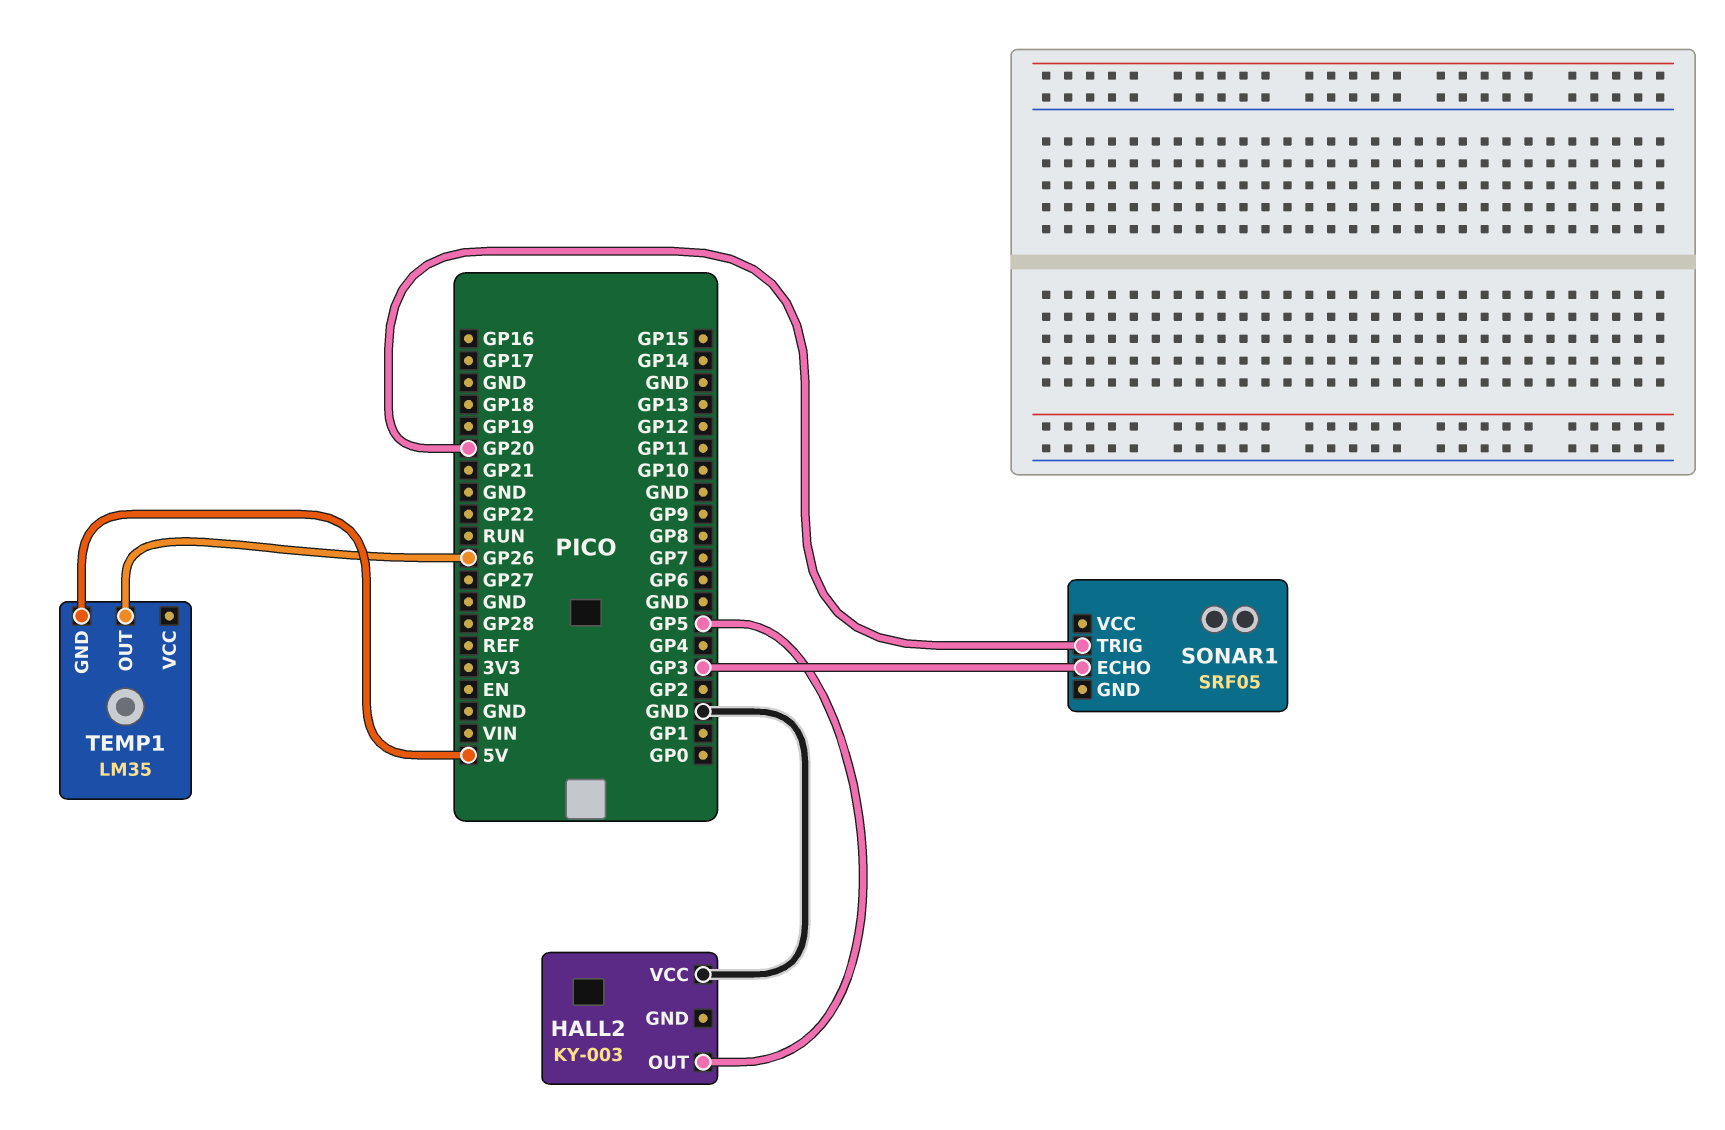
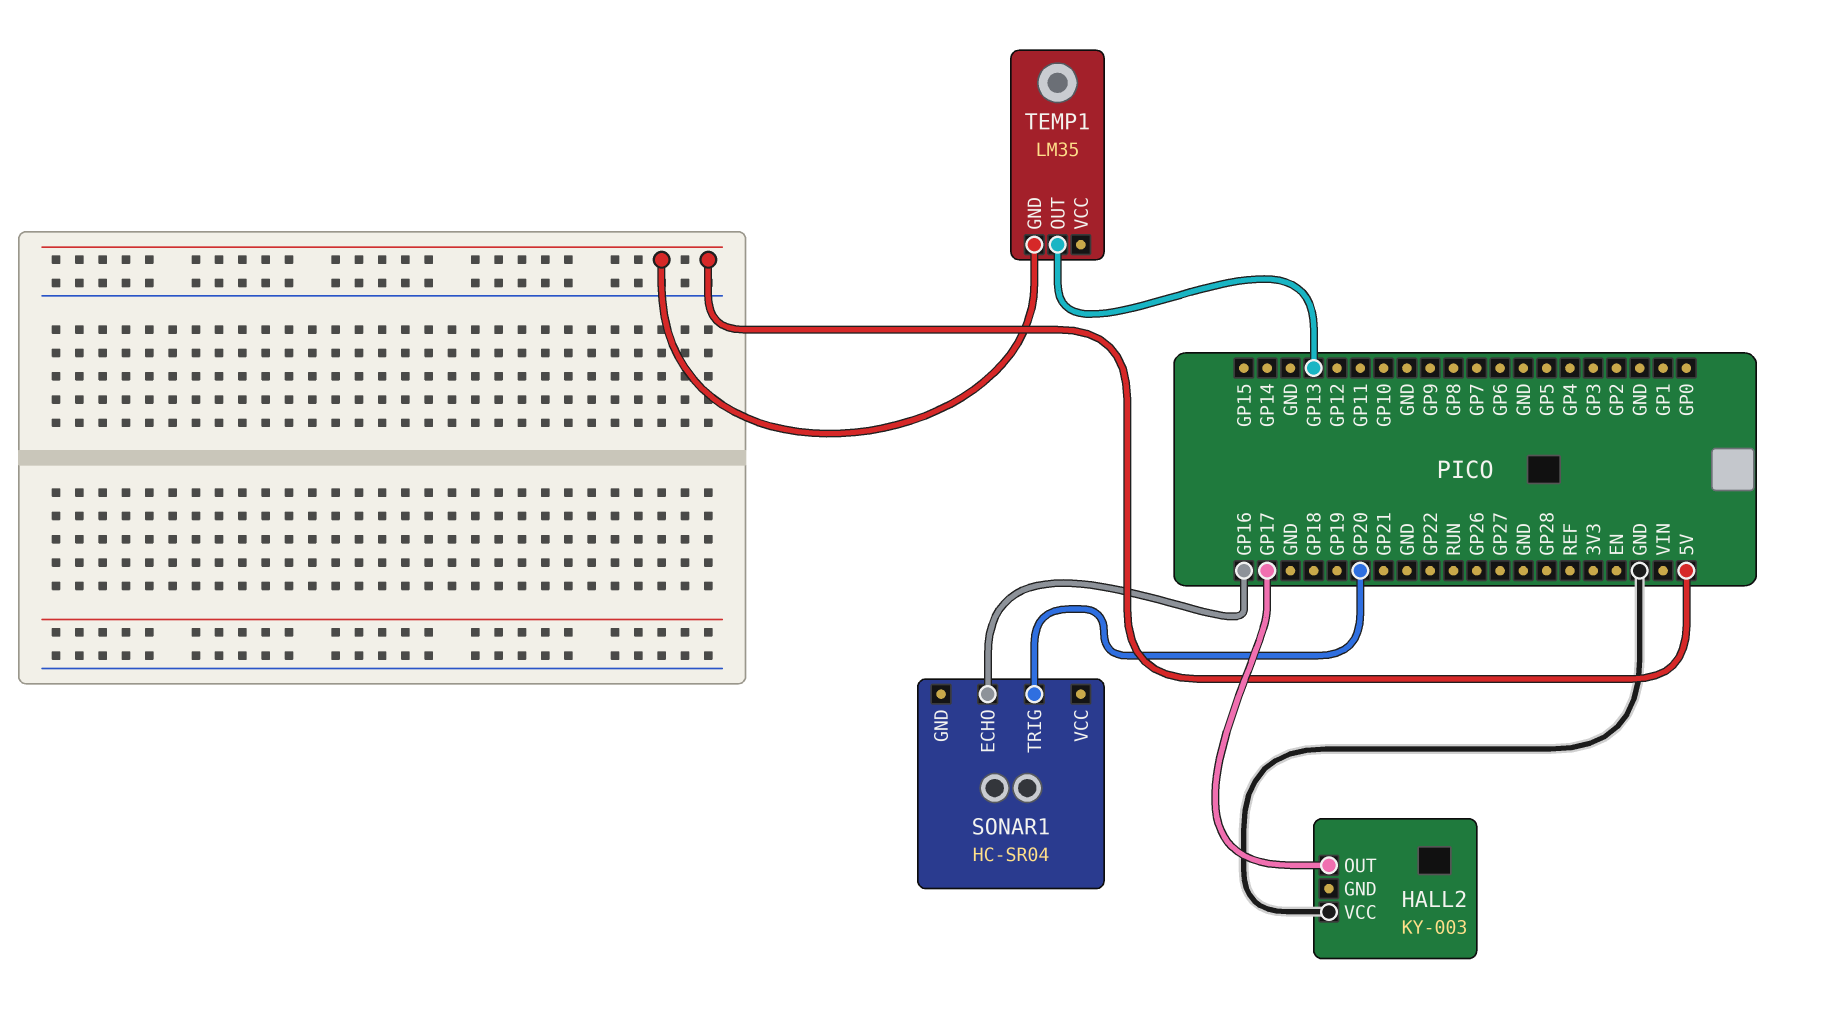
HALL2 pin OUT: GP5 -> GP17
SONAR1: SRF05 -> HC-SR04
SONAR1 pin ECHO: GP3 -> GP16
TEMP1 pin OUT: GP26 -> GP13

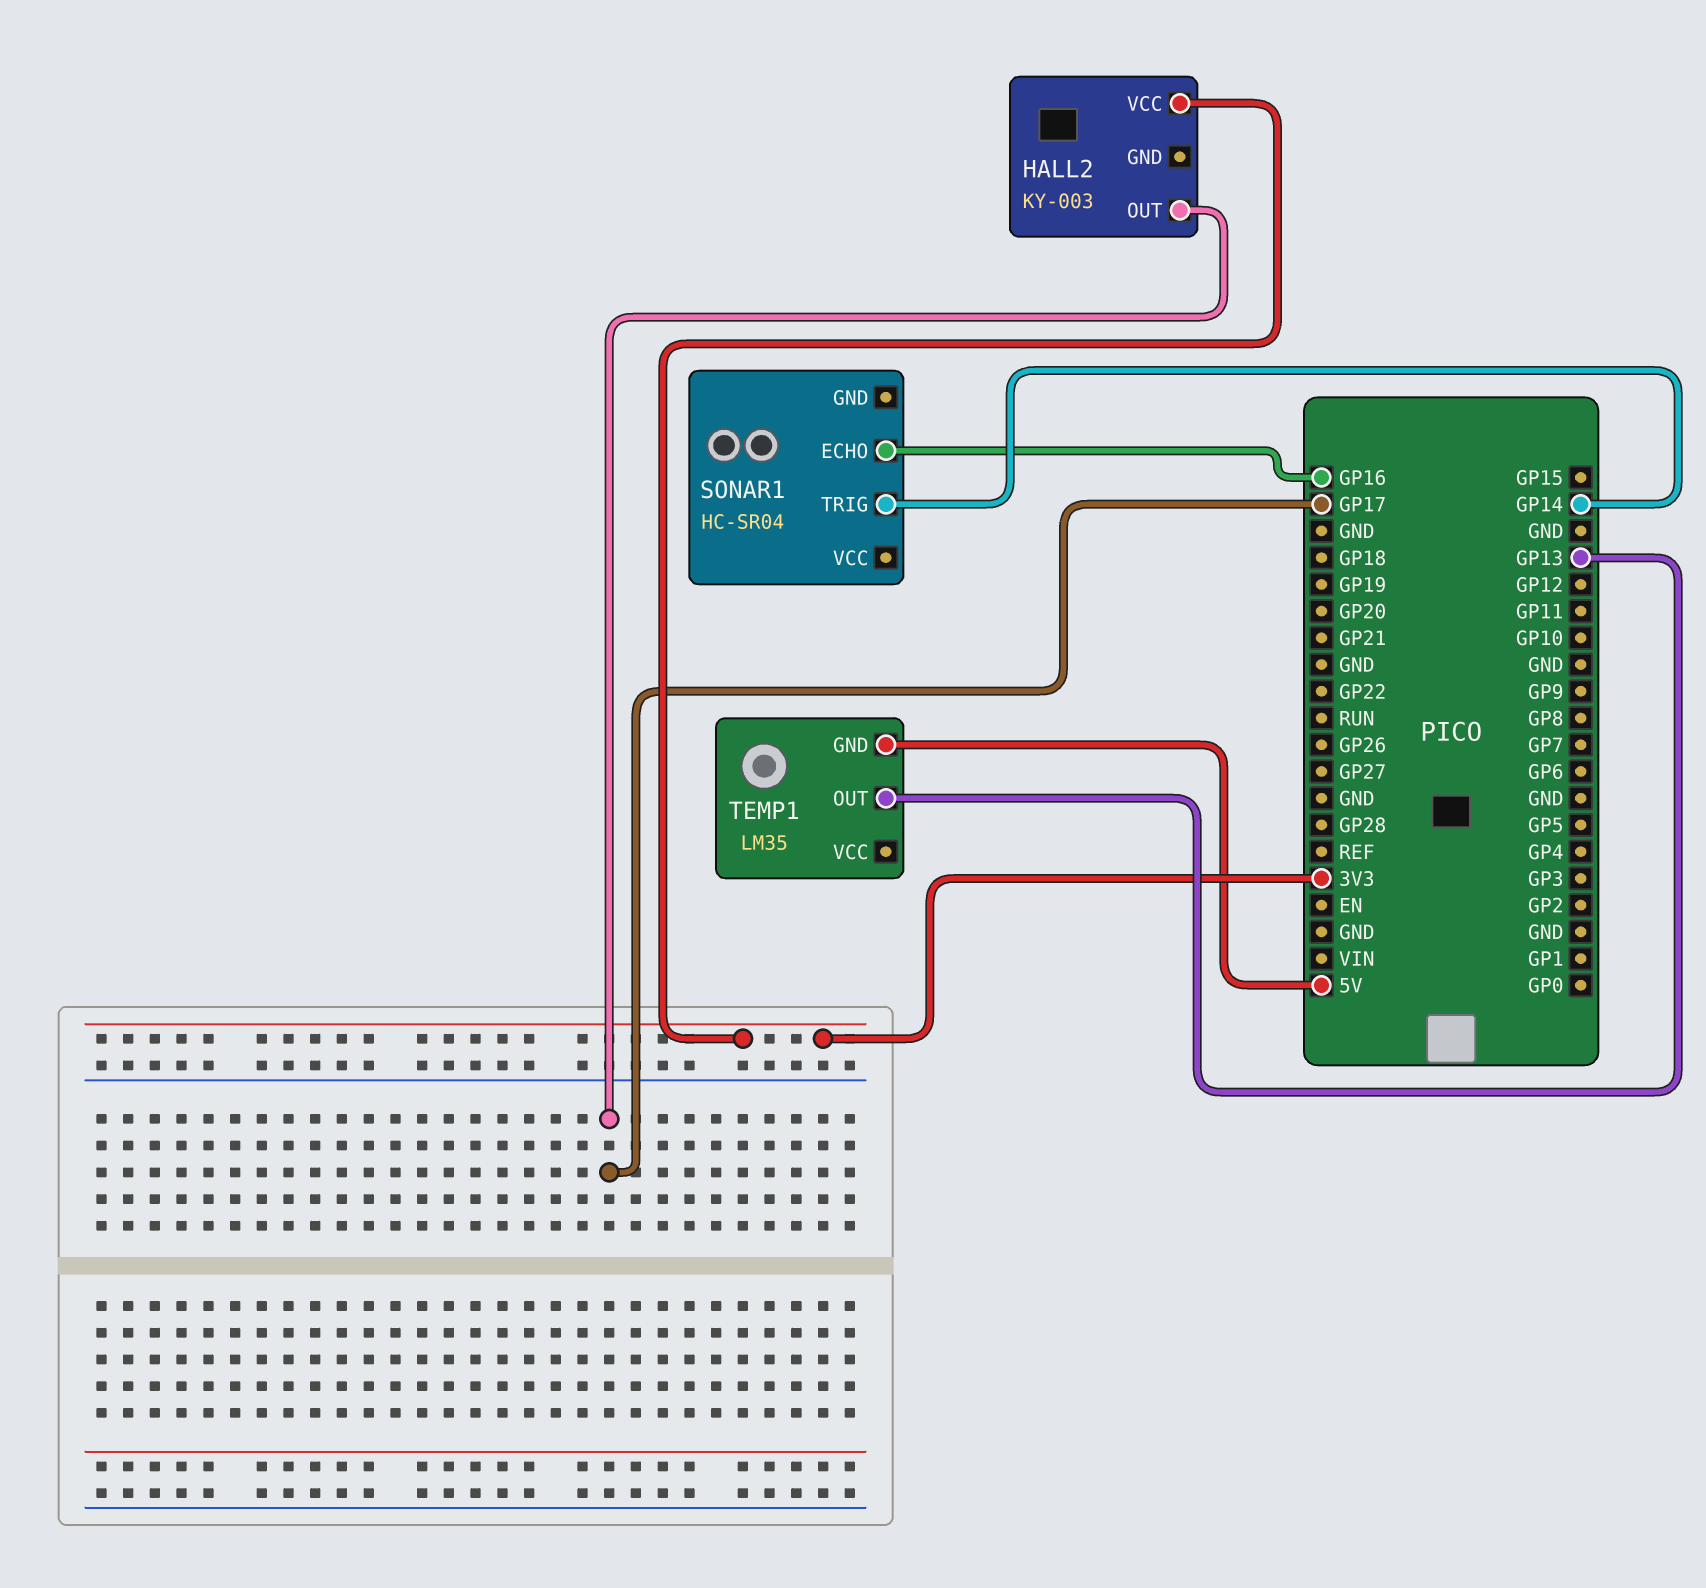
HALL2 pin VCC: GND -> 3V3
SONAR1 pin TRIG: GP20 -> GP14

